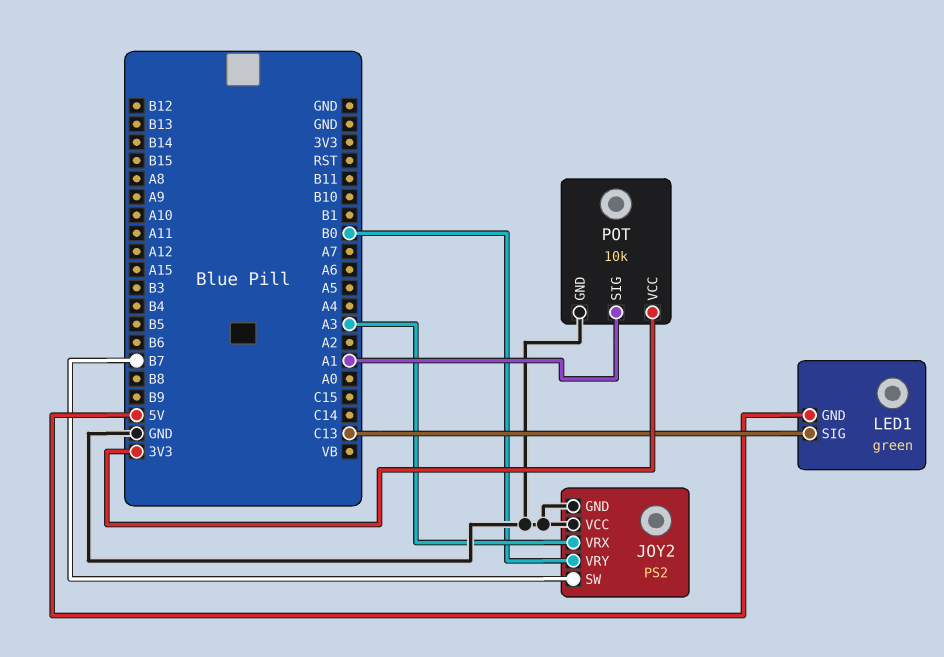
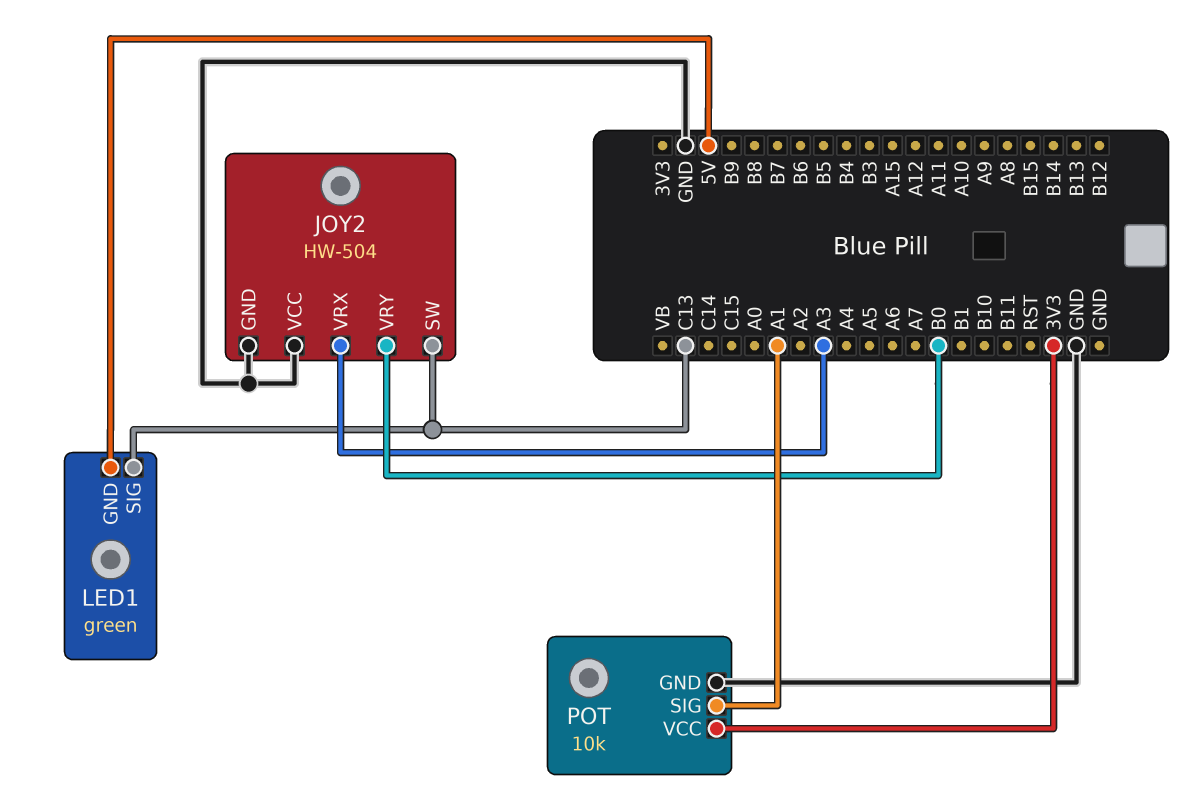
JOY2: PS2 -> HW-504
JOY2 pin SW: B7 -> C13

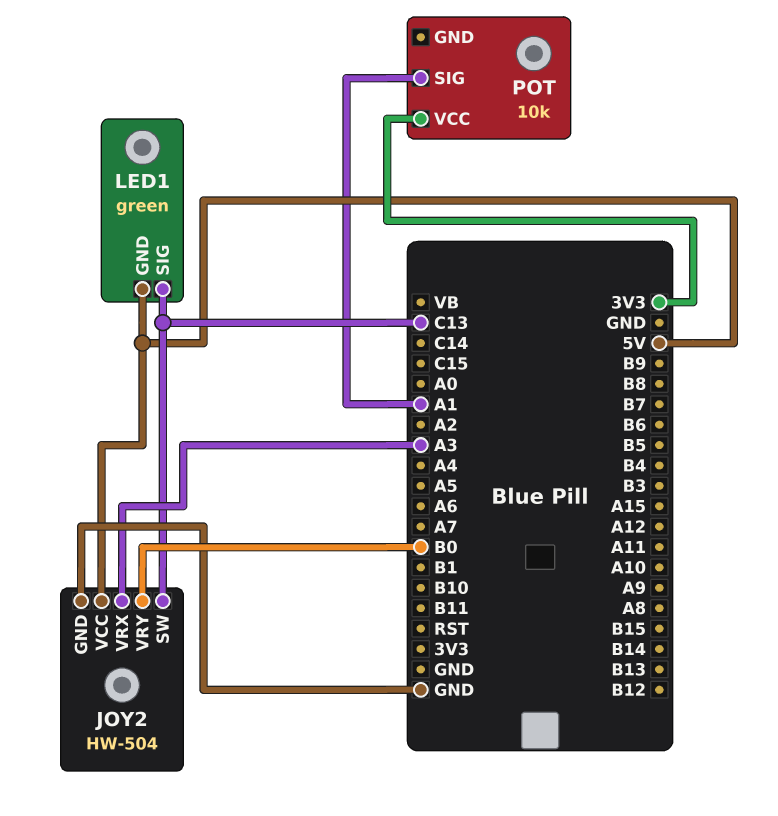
JOY2 pin VCC: GND -> 5V
POT pin GND: GND -> none

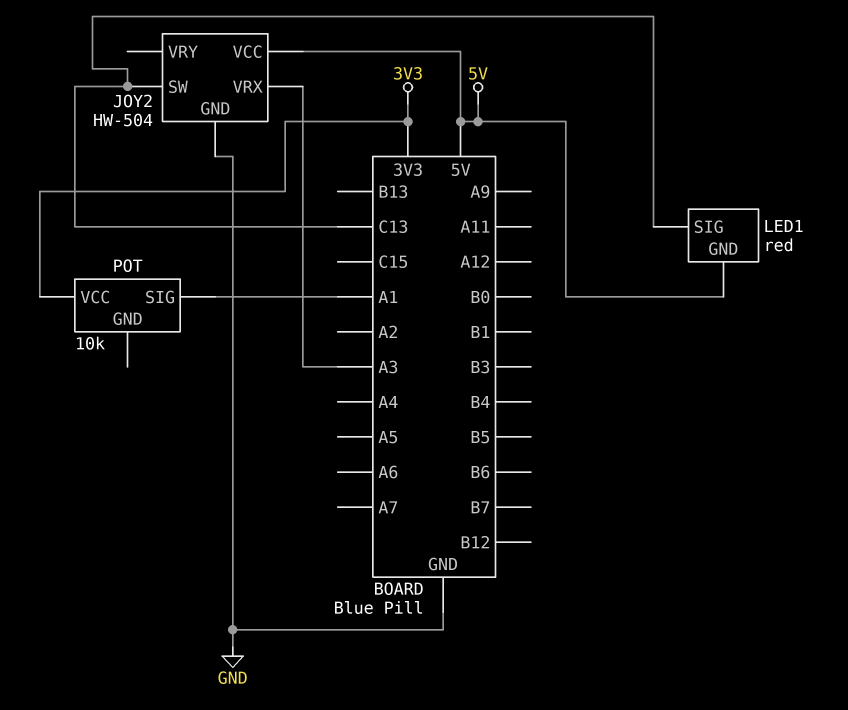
JOY2 pin VRY: B0 -> none
LED1: green -> red

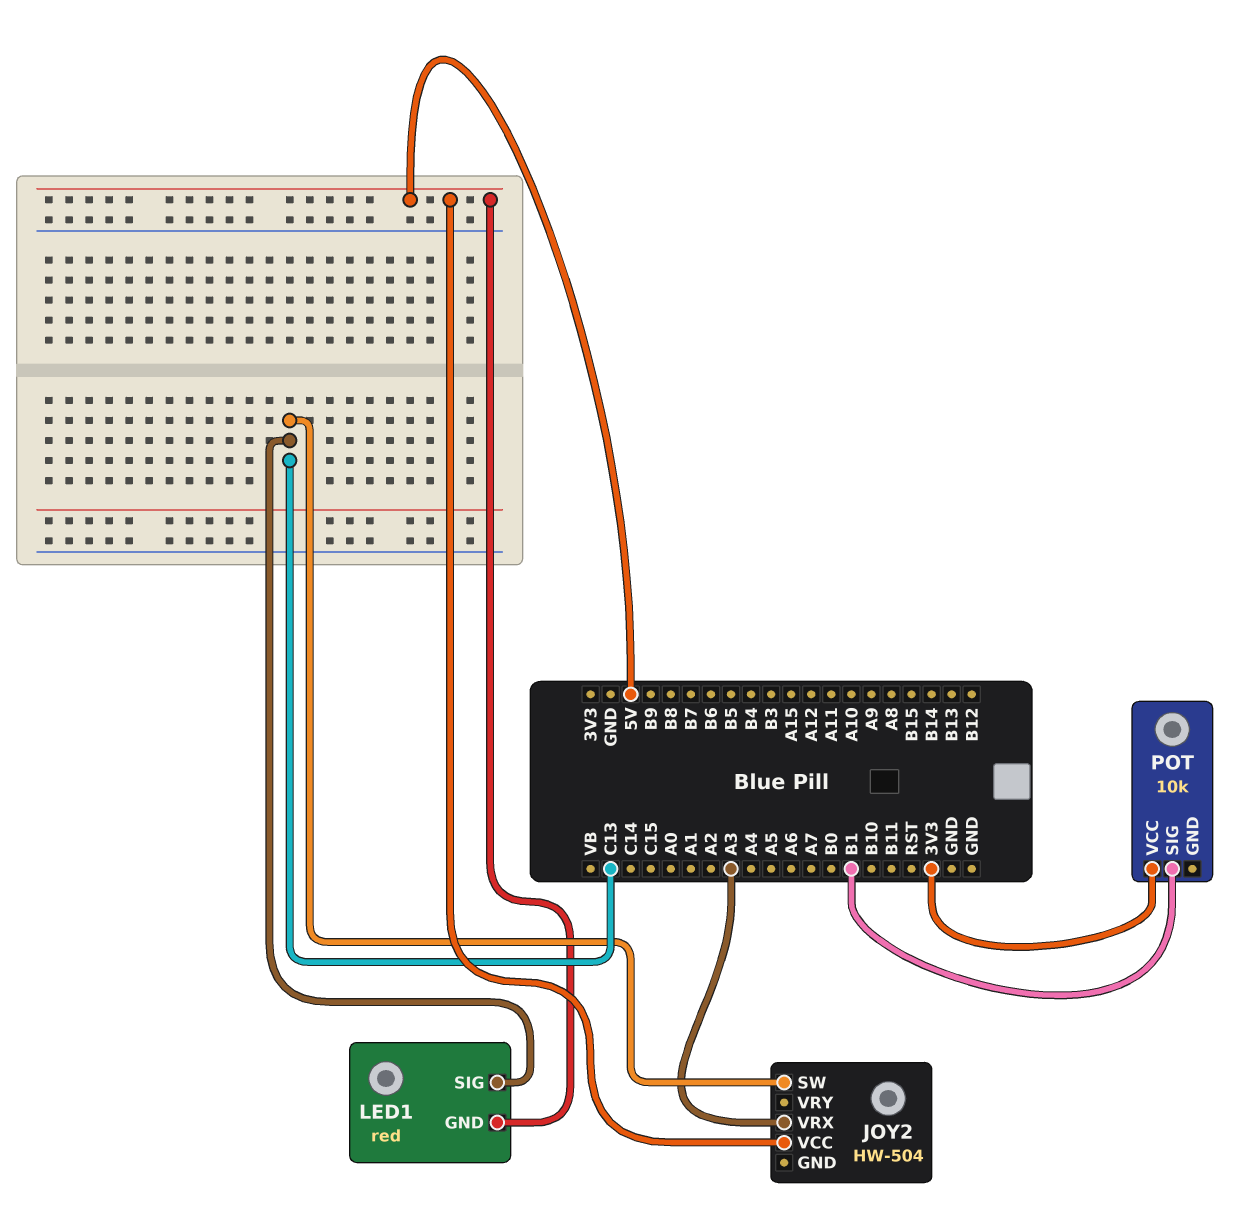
JOY2 pin GND: GND -> none
POT pin SIG: A1 -> B1

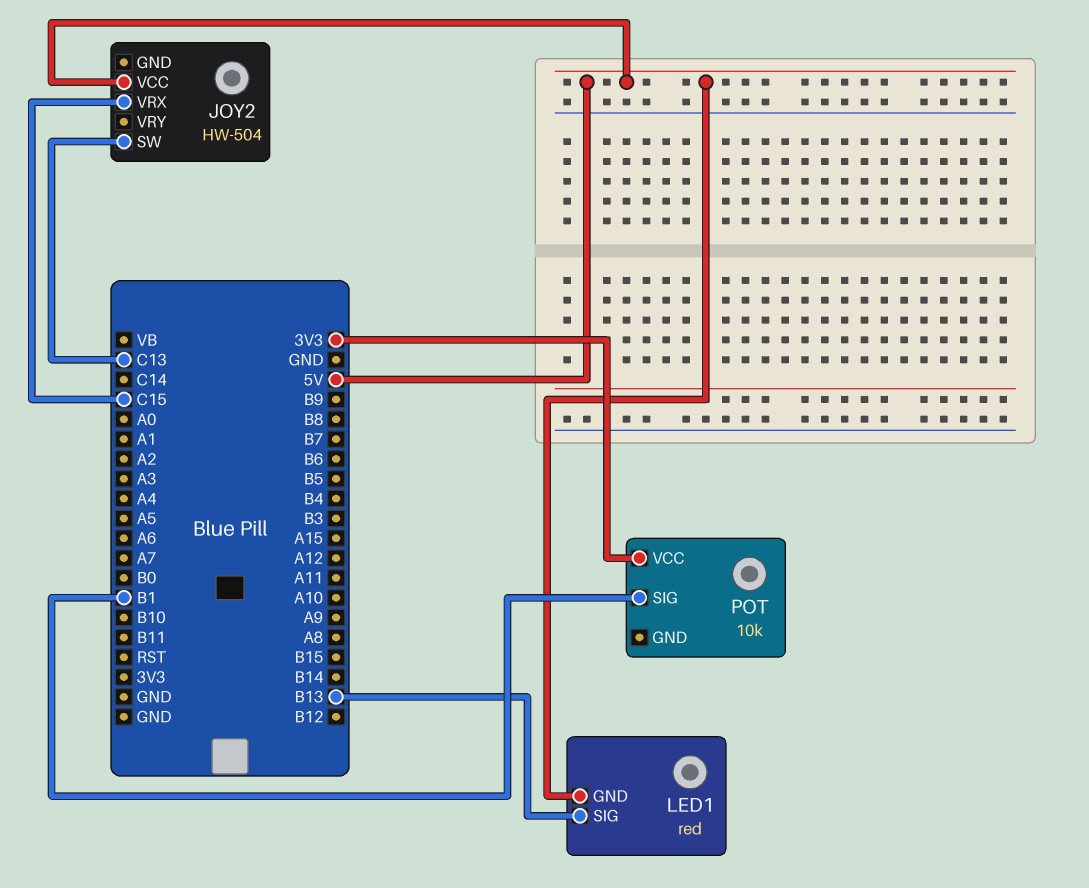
JOY2 pin VRX: A3 -> C15
LED1 pin SIG: C13 -> B13

